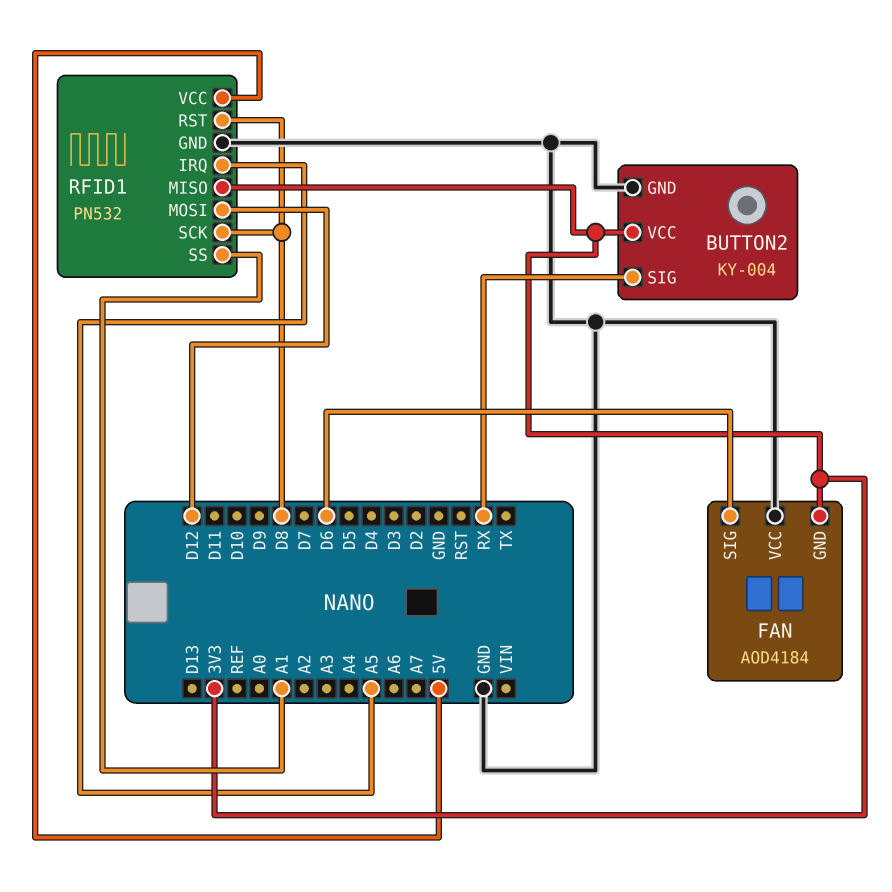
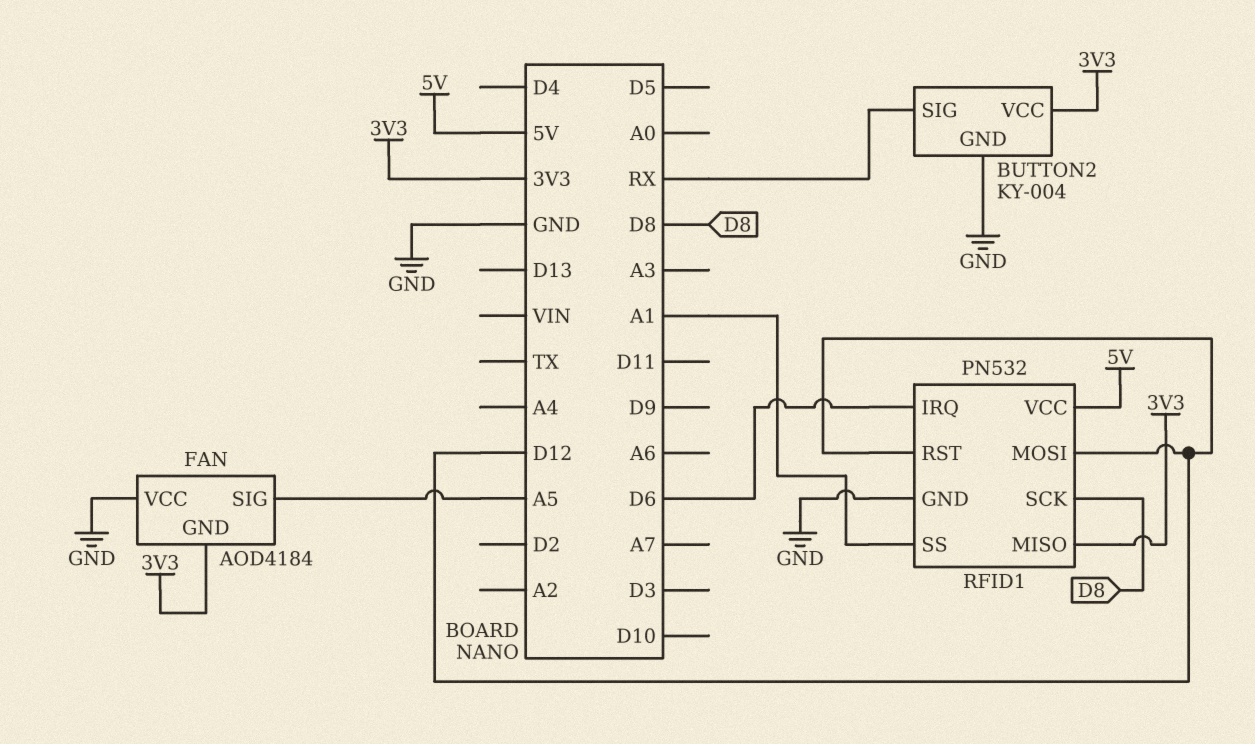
FAN pin SIG: D6 -> A5
RFID1 pin IRQ: A5 -> D6
RFID1 pin RST: D8 -> D12

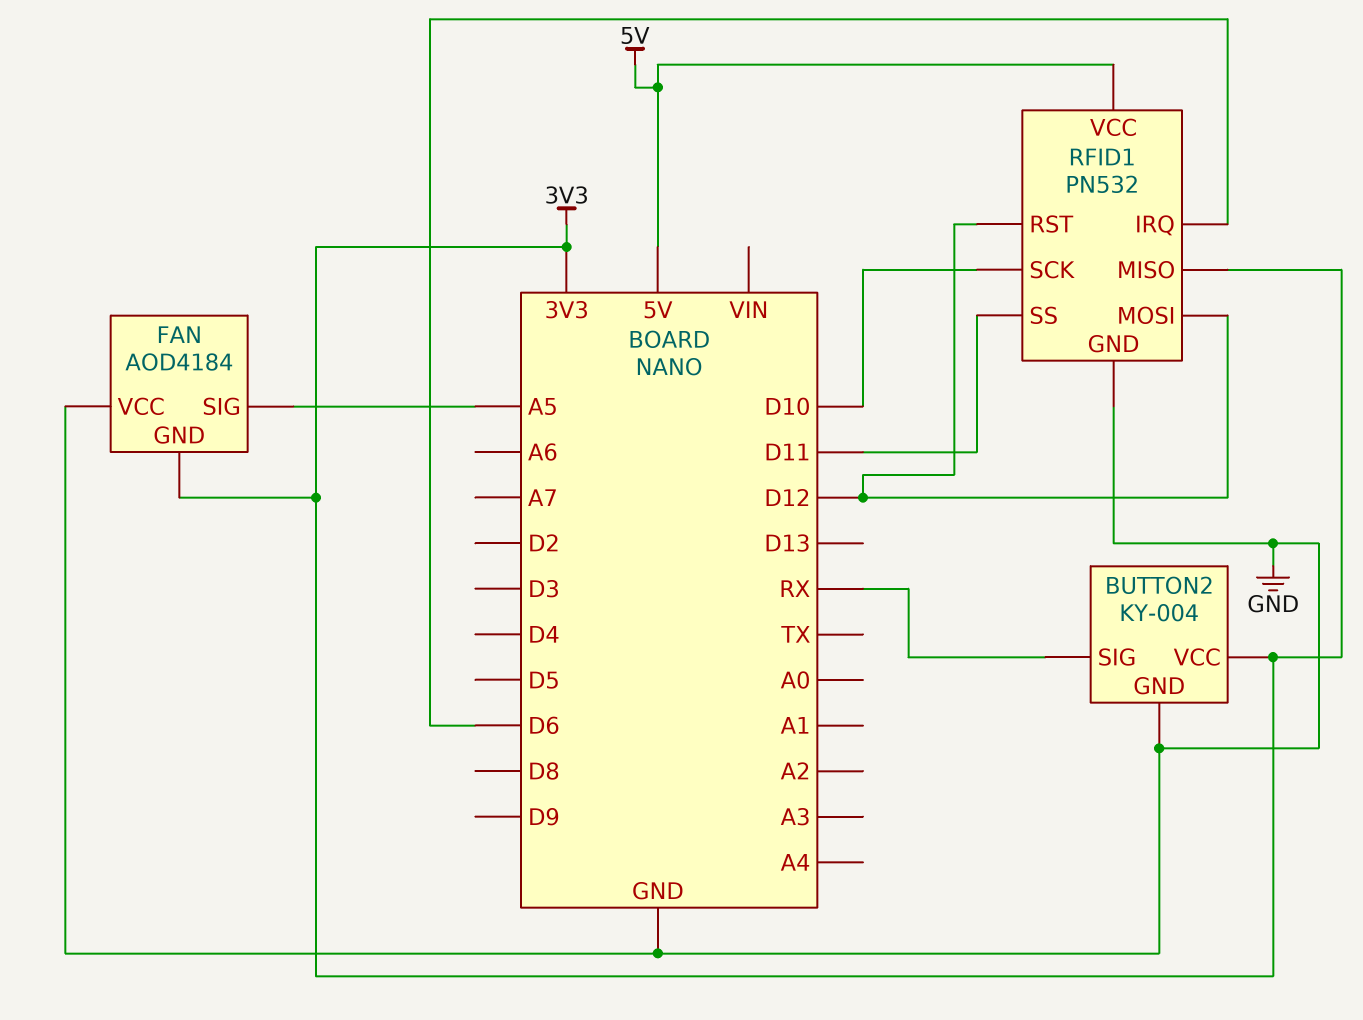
RFID1 pin SCK: D8 -> D10
RFID1 pin SS: A1 -> D11

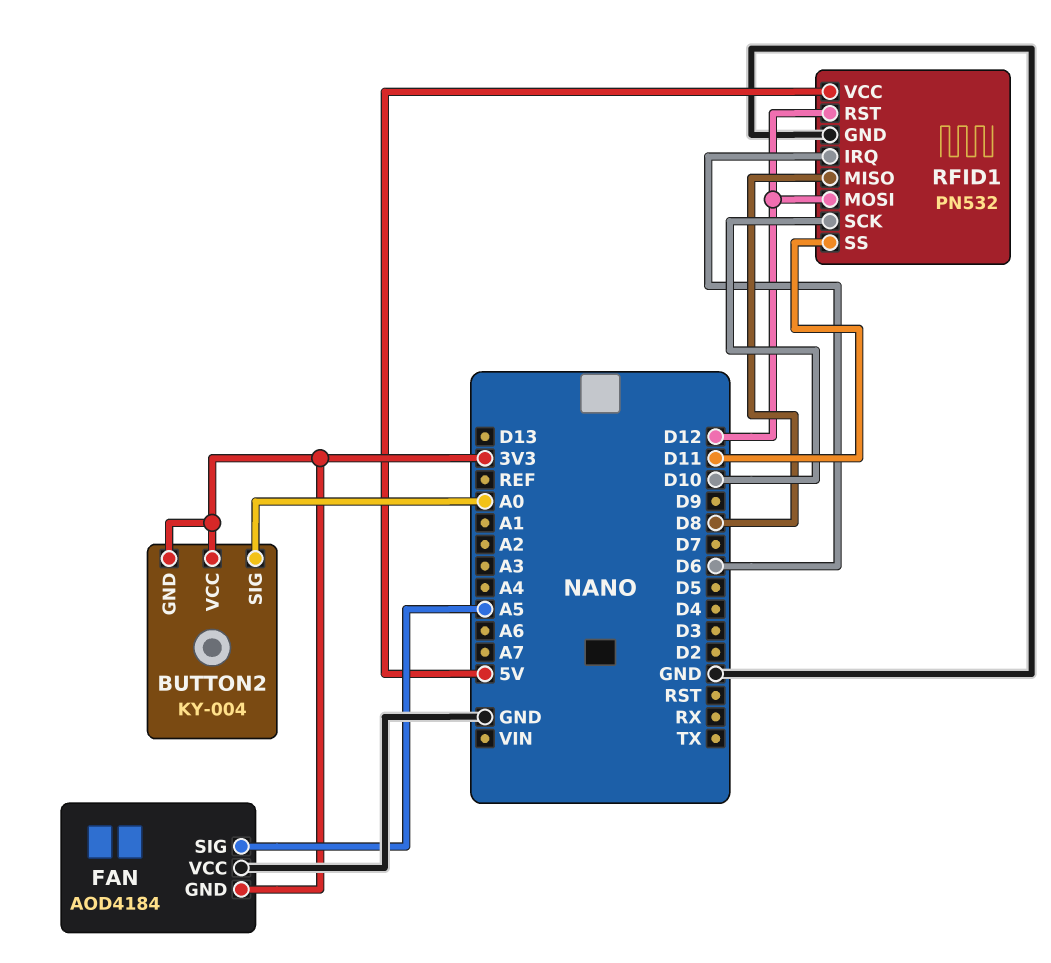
BUTTON2 pin GND: GND -> 3V3
BUTTON2 pin SIG: RX -> A0
RFID1 pin MISO: 3V3 -> D8

